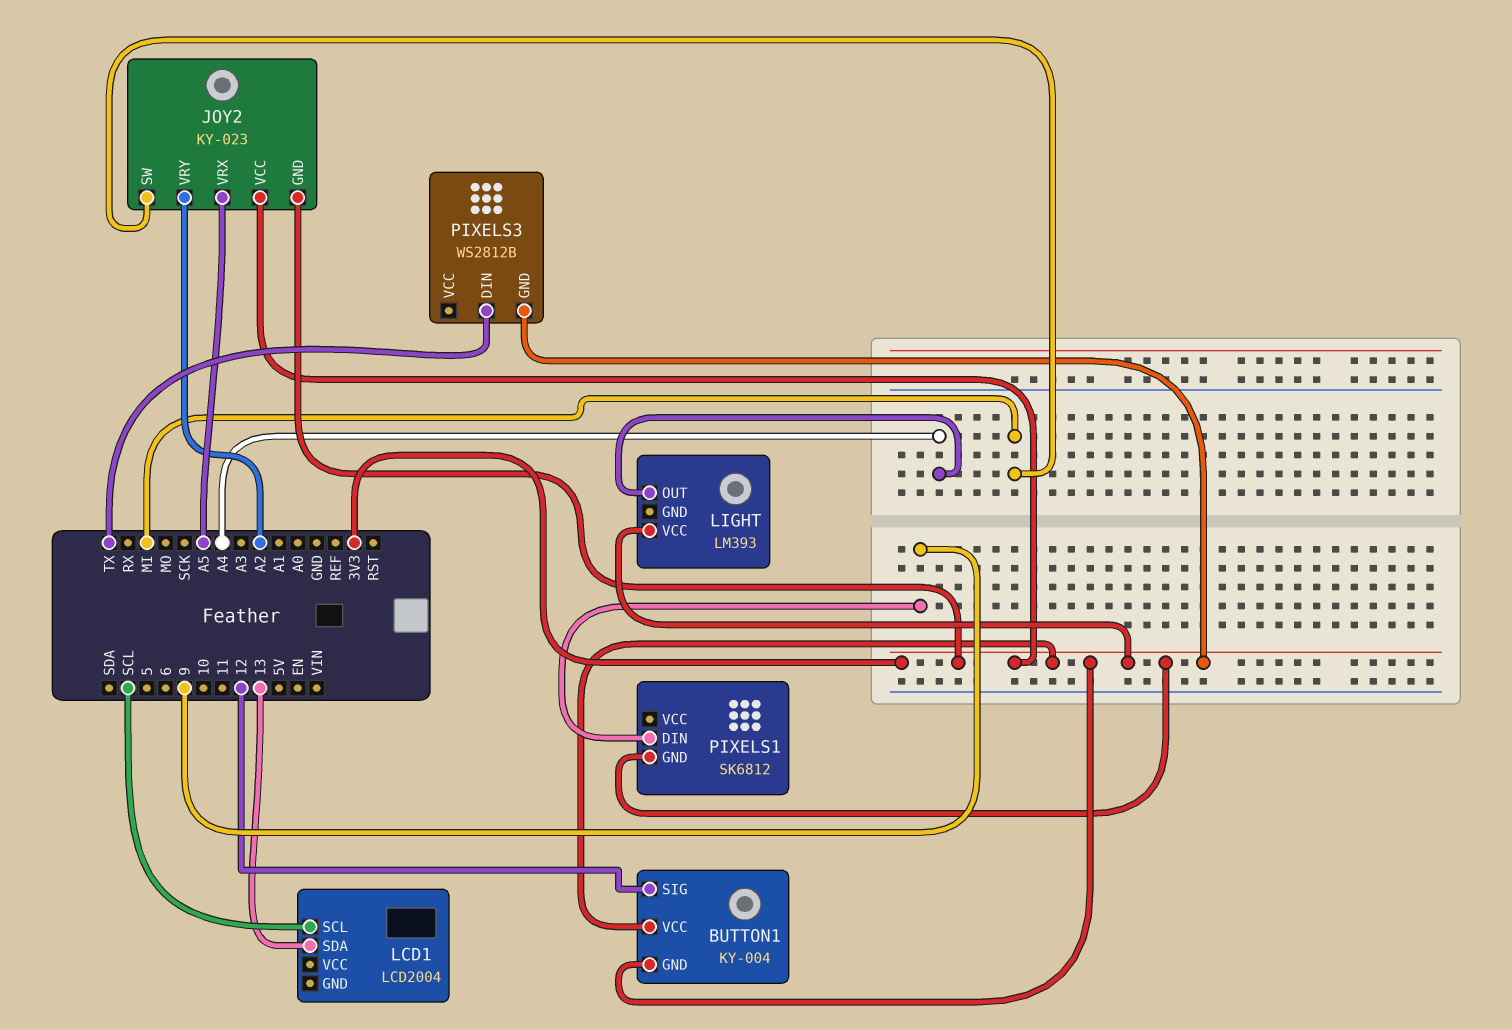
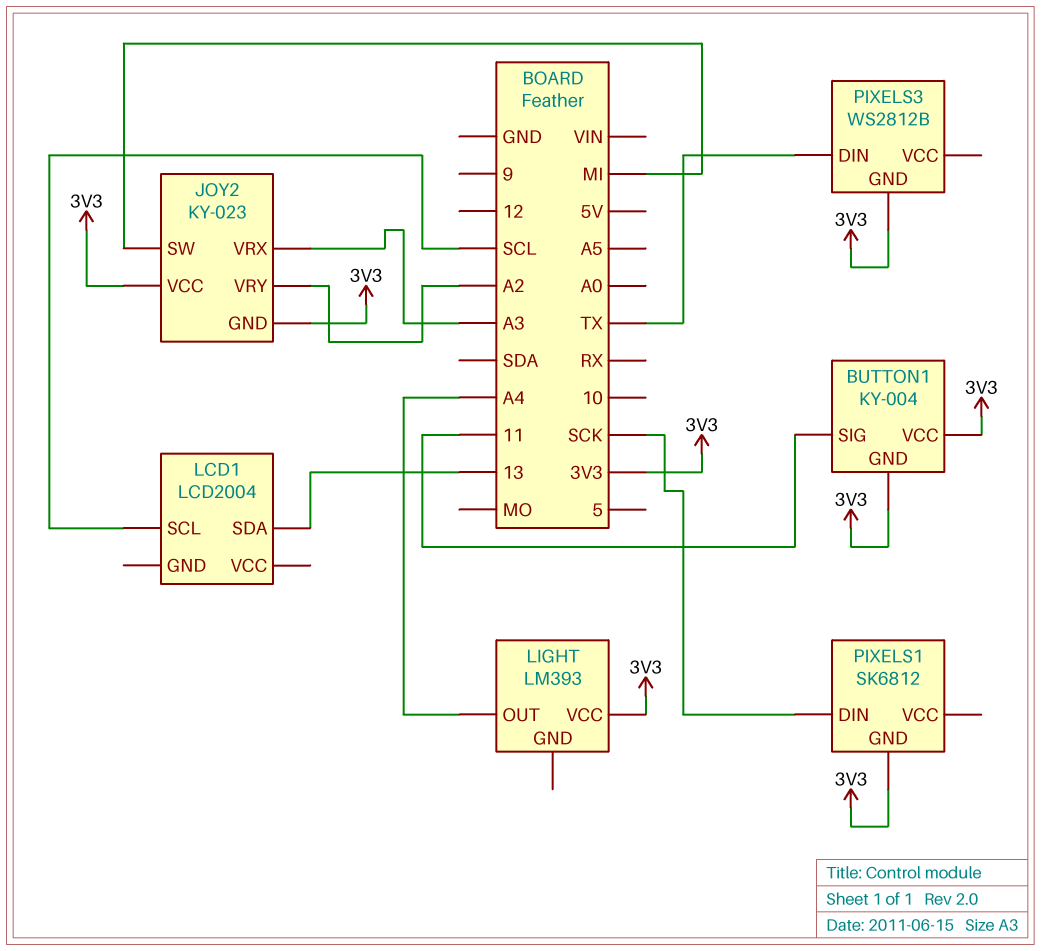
BUTTON1 pin SIG: 12 -> 11
JOY2 pin VRX: A5 -> A3
PIXELS1 pin DIN: 9 -> SCK

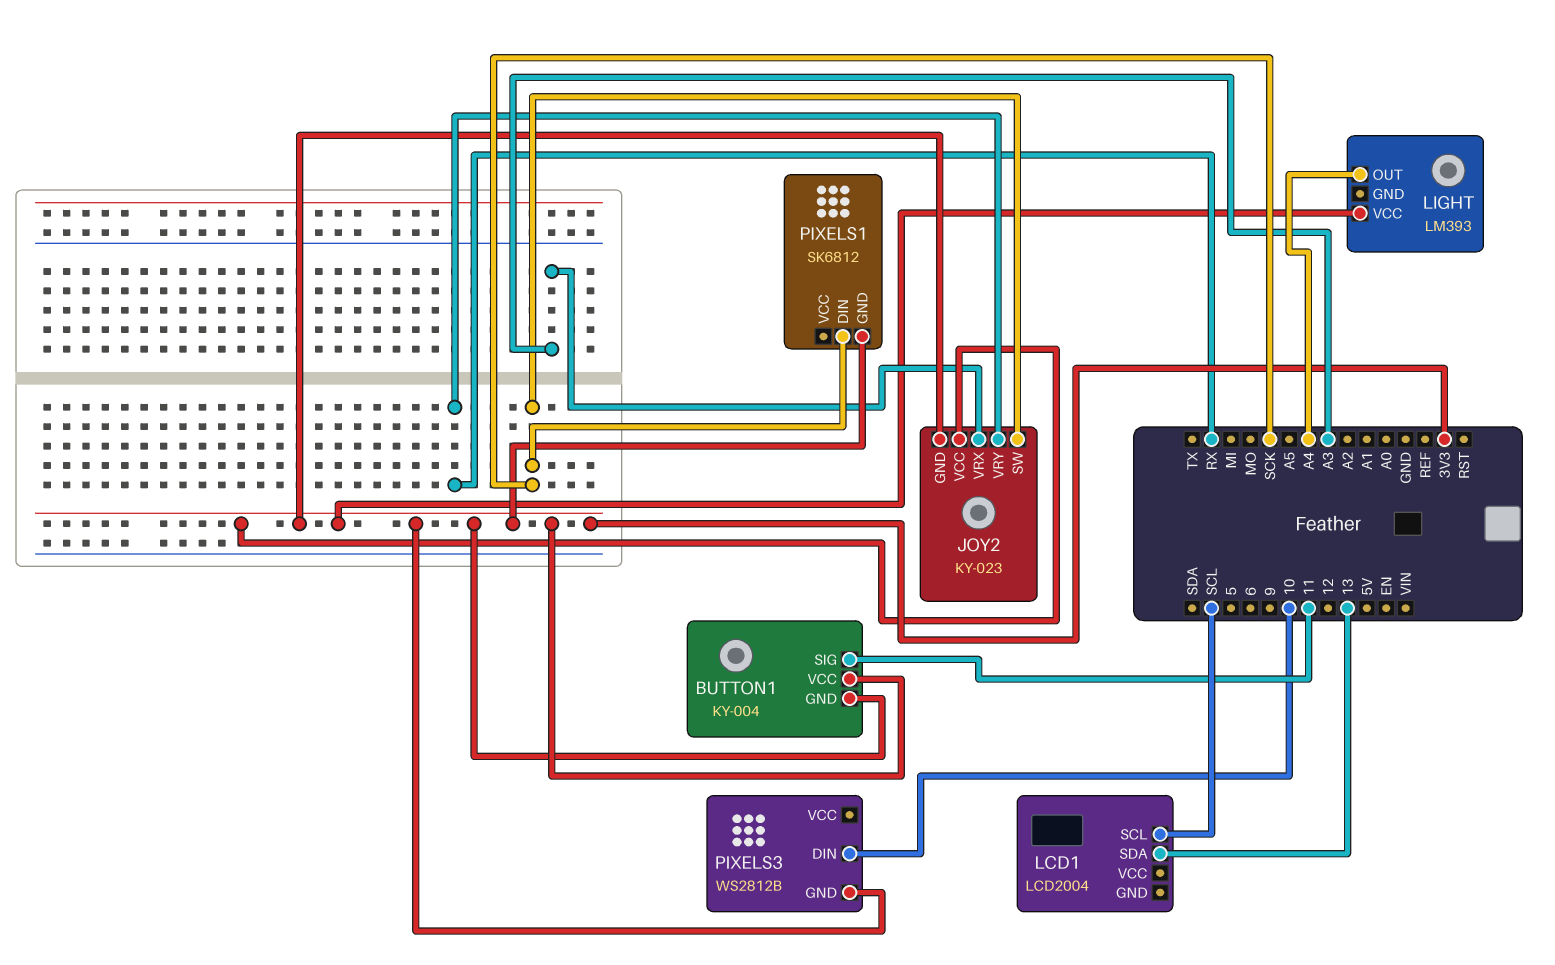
JOY2 pin SW: MI -> SCK
JOY2 pin VRY: A2 -> RX
PIXELS3 pin DIN: TX -> 10

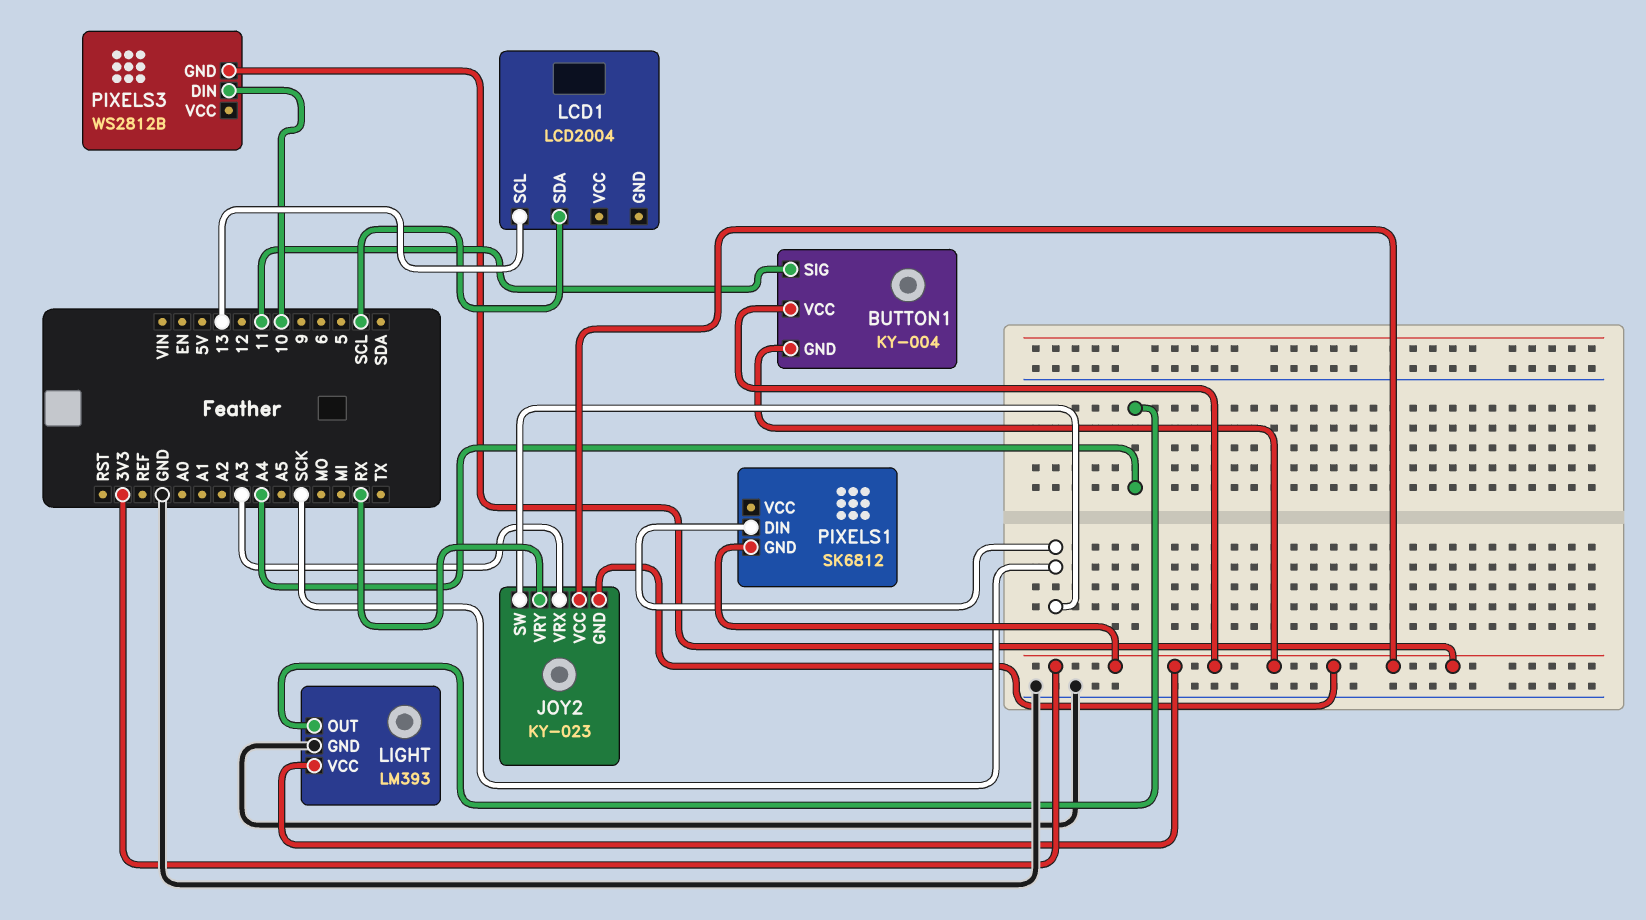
LCD1 pin SCL: SCL -> 13
LCD1 pin SDA: 13 -> SCL
LIGHT pin GND: none -> GND

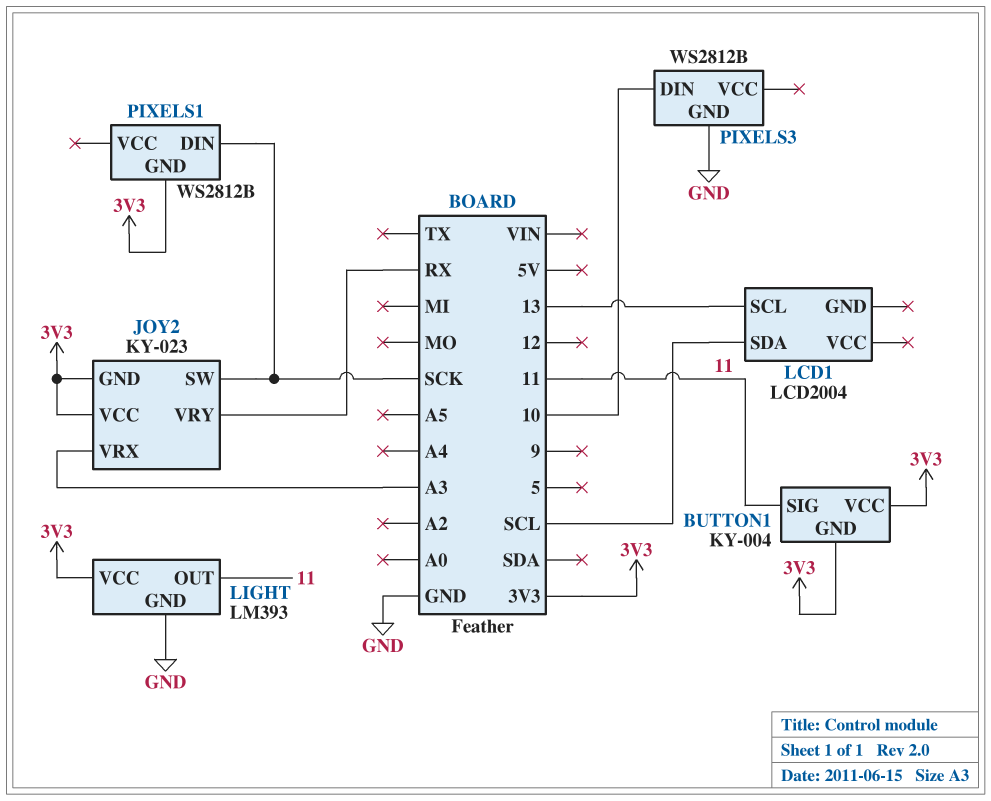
LIGHT pin OUT: A4 -> 11
PIXELS1: SK6812 -> WS2812B
PIXELS3 pin GND: 3V3 -> GND

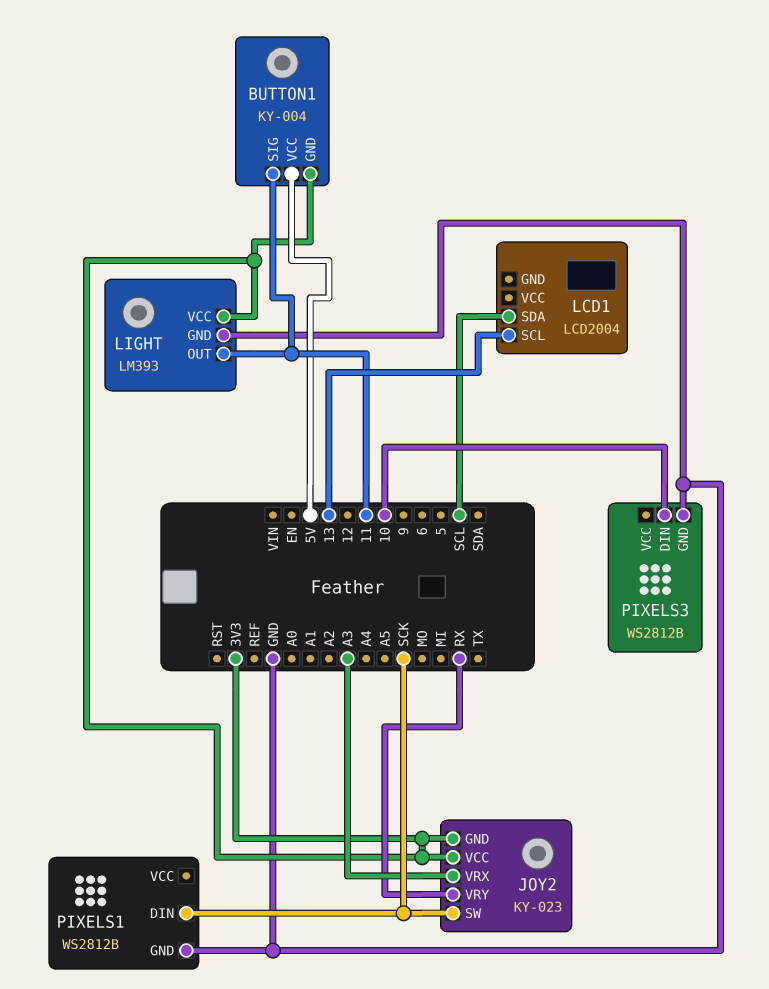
BUTTON1 pin VCC: 3V3 -> 5V
PIXELS1 pin GND: 3V3 -> GND

